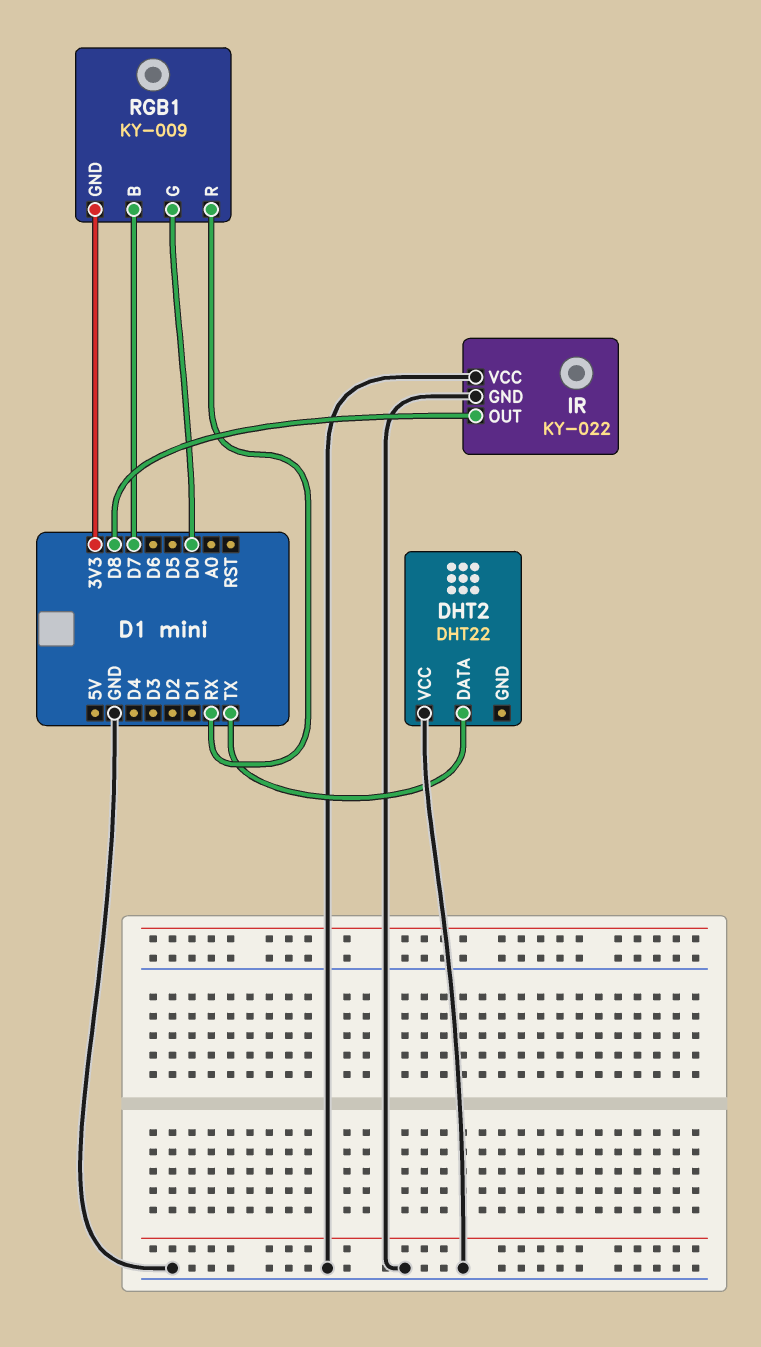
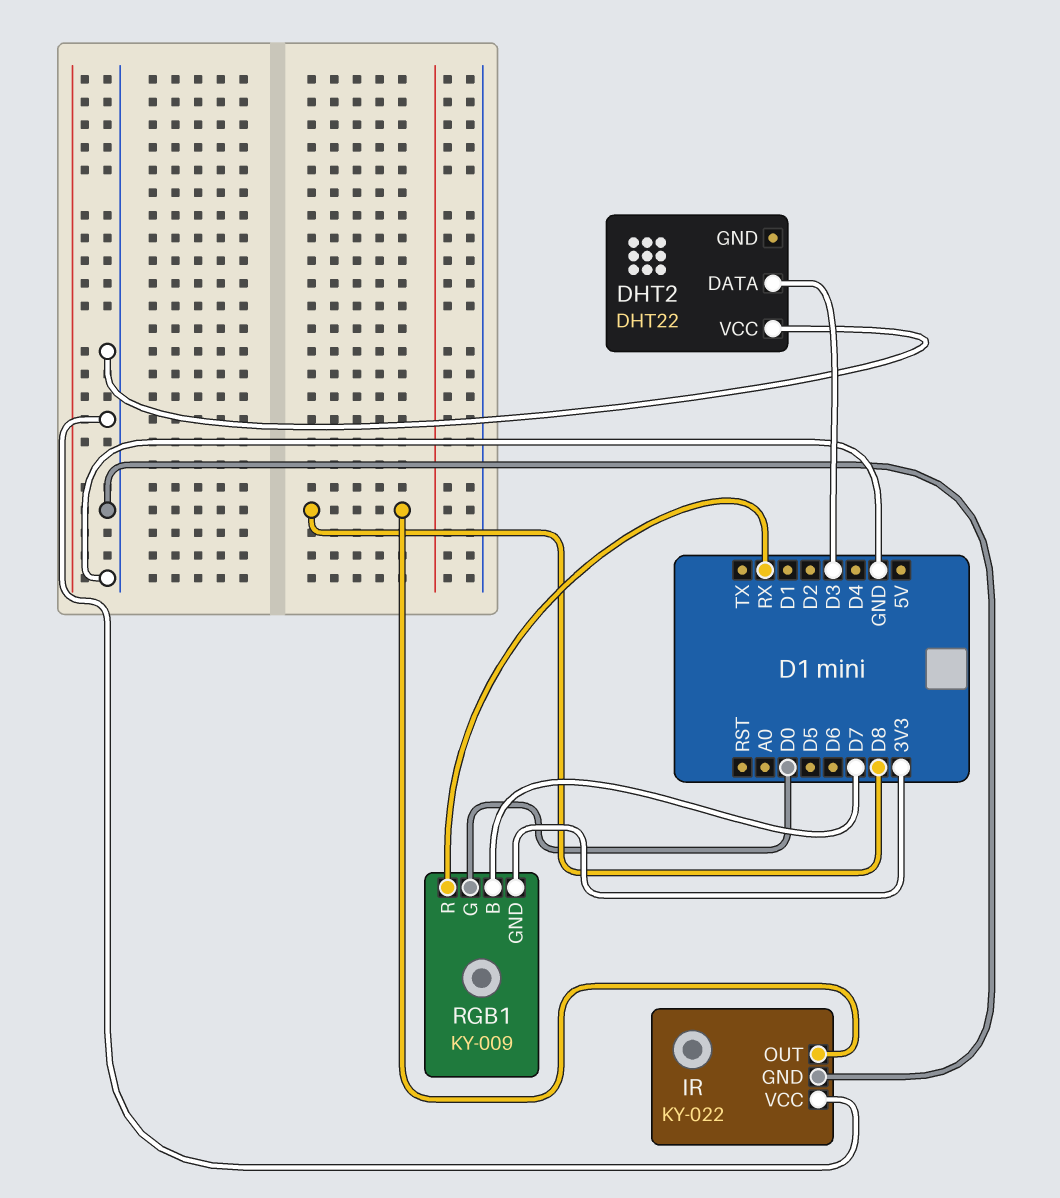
DHT2 pin DATA: TX -> D3

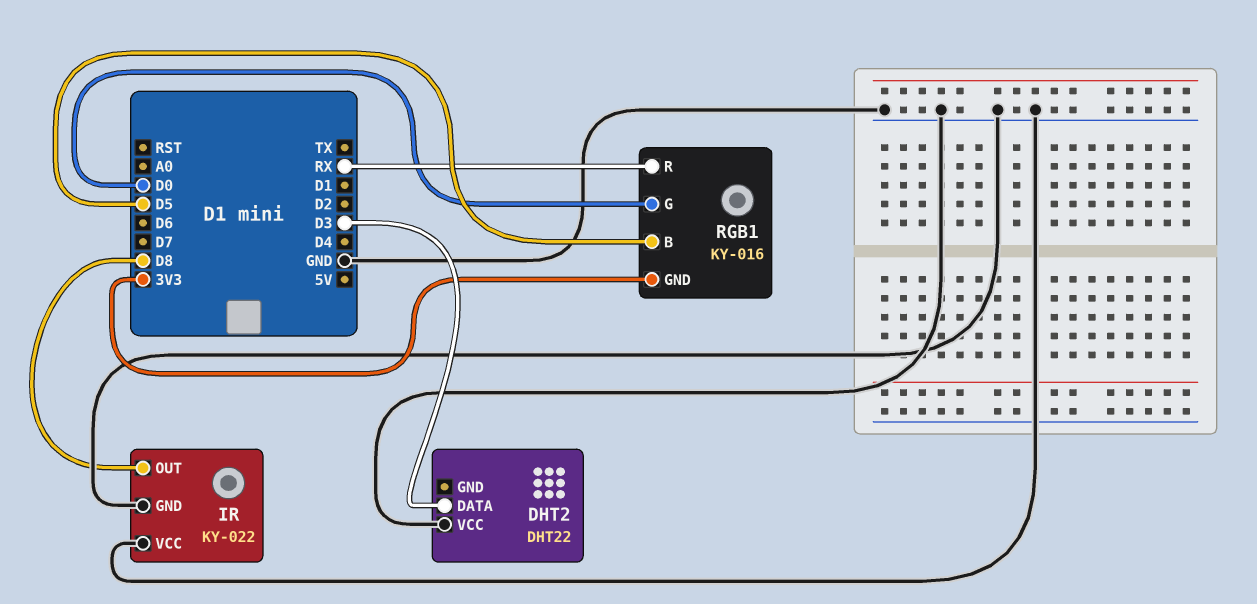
RGB1: KY-009 -> KY-016
RGB1 pin B: D7 -> D5

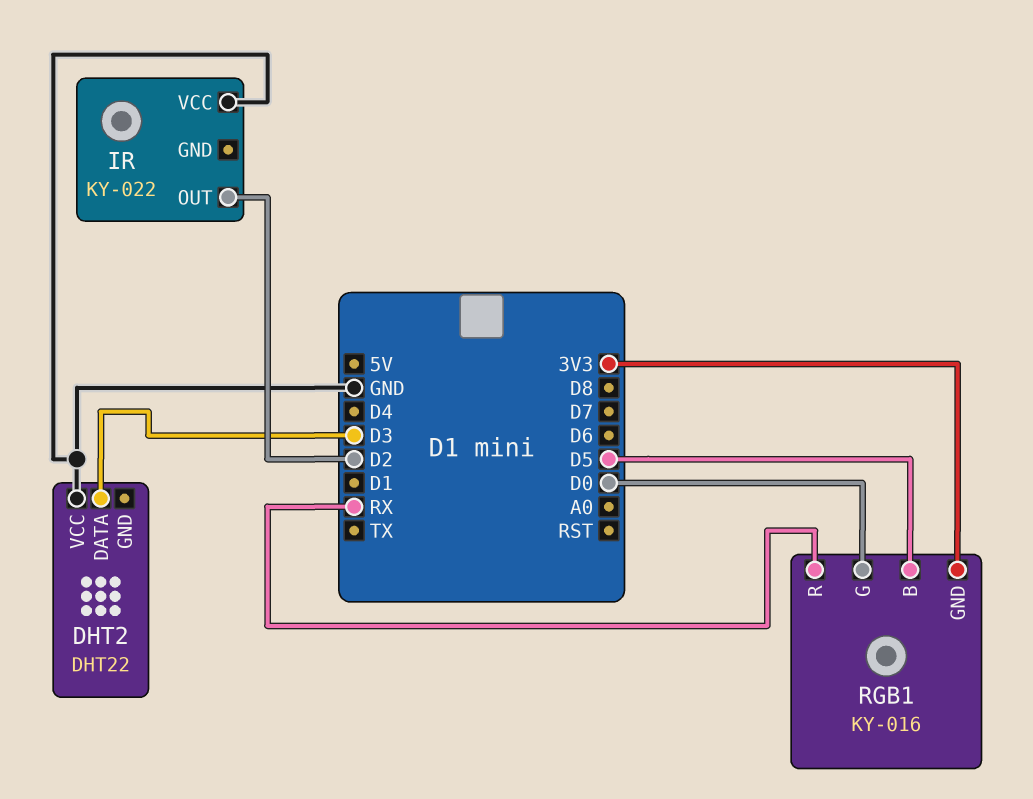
IR pin GND: GND -> none
IR pin OUT: D8 -> D2

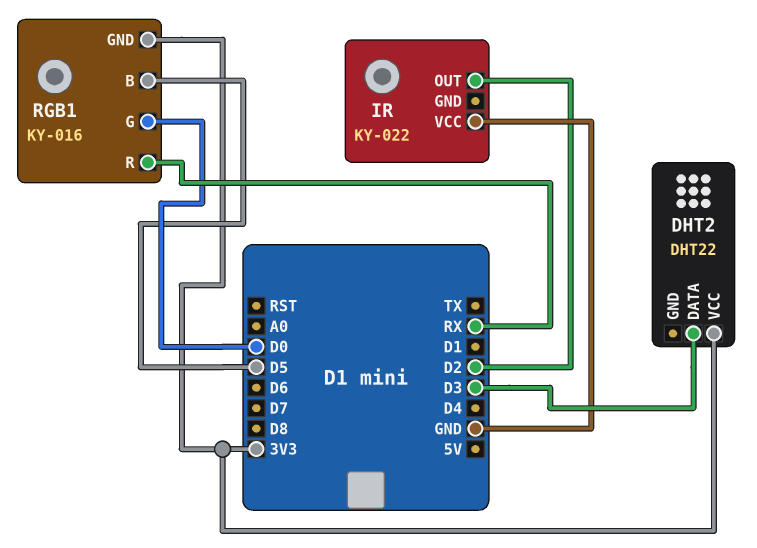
DHT2 pin VCC: GND -> 3V3

